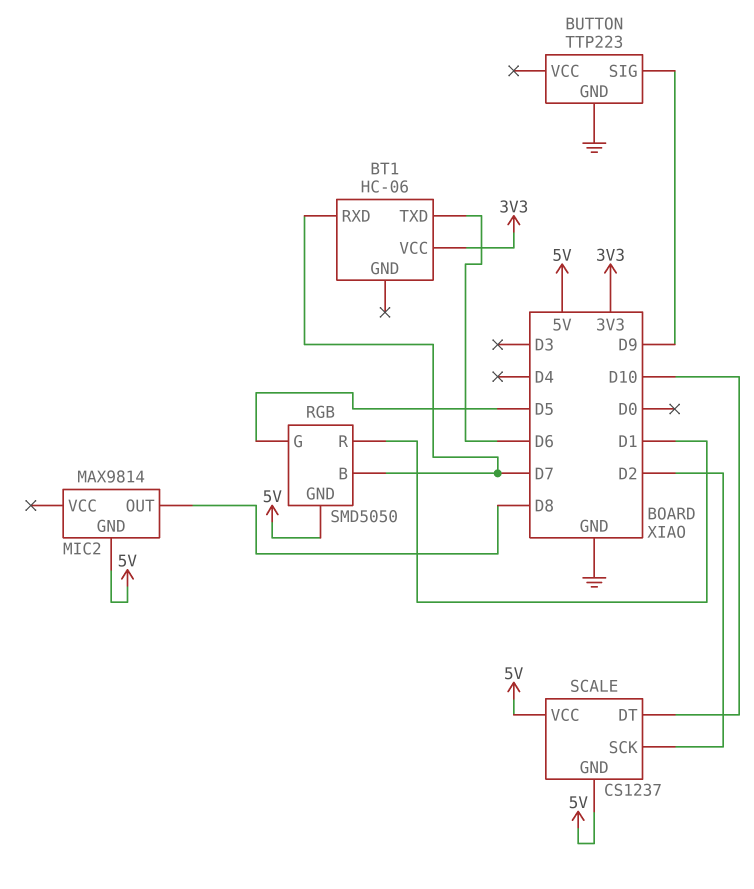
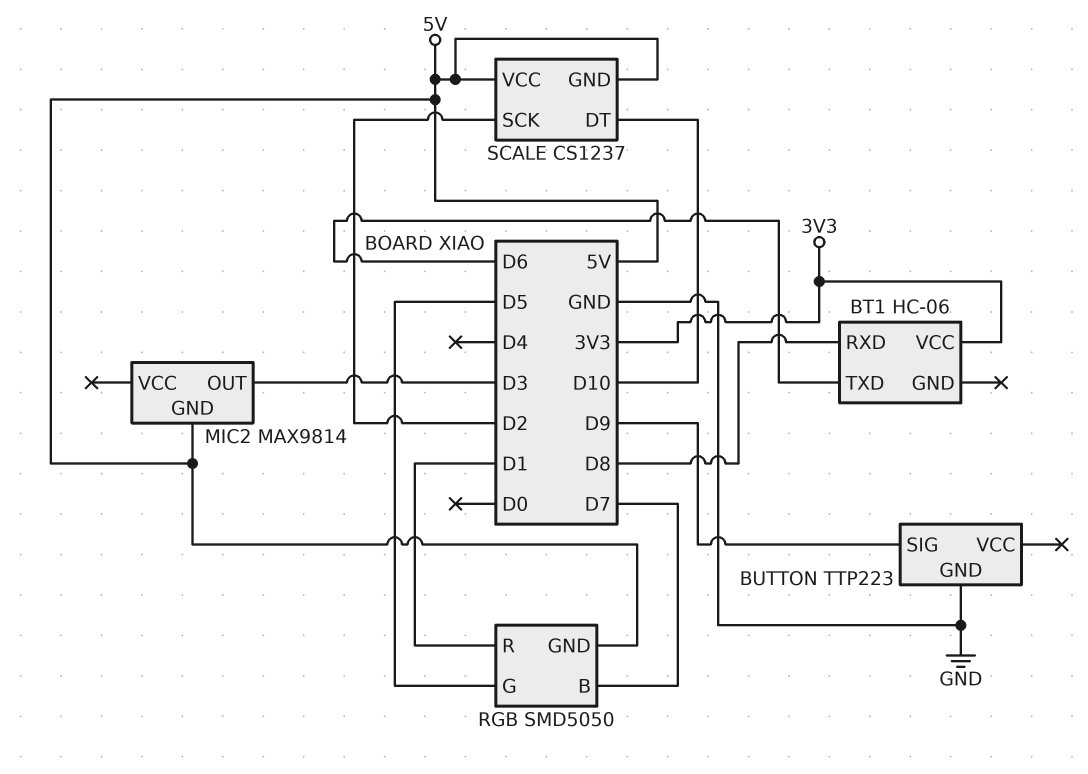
BT1 pin RXD: D7 -> D8
MIC2 pin OUT: D8 -> D3

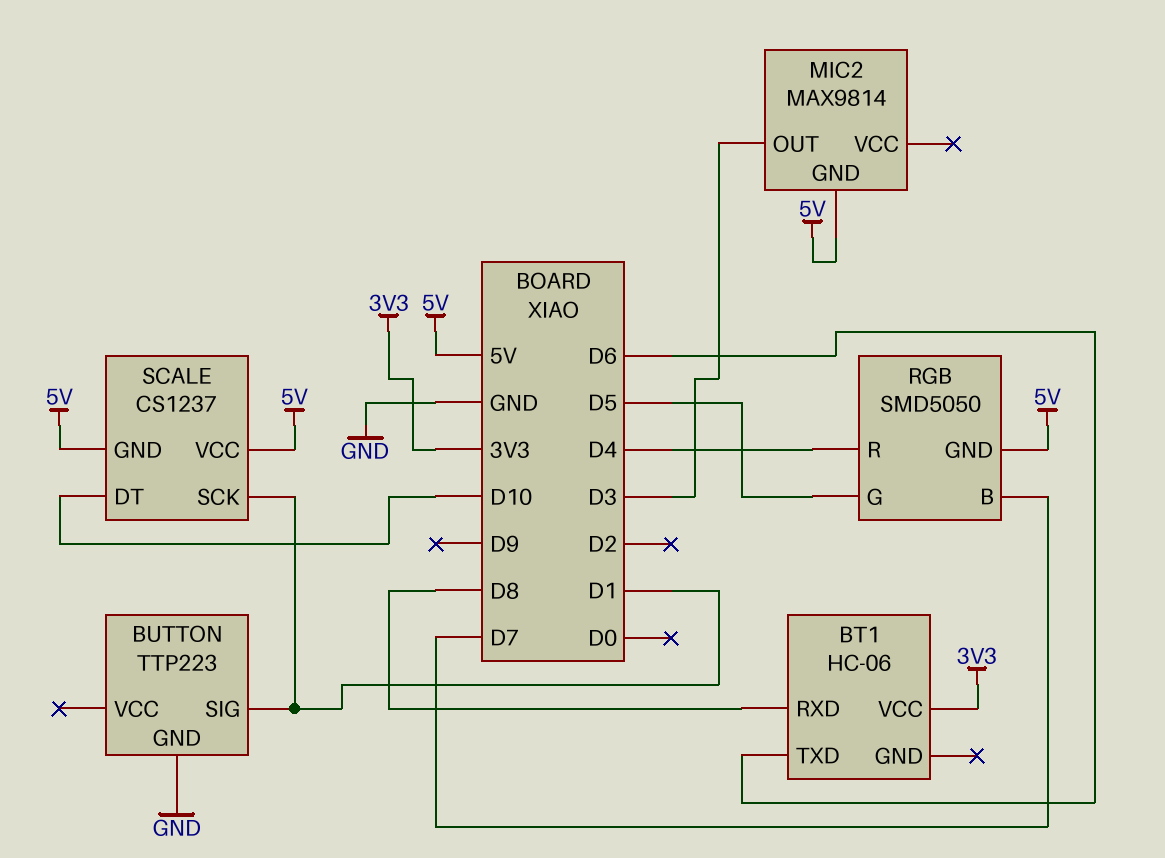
BUTTON pin SIG: D9 -> D1
RGB pin R: D1 -> D4
SCALE pin SCK: D2 -> D1

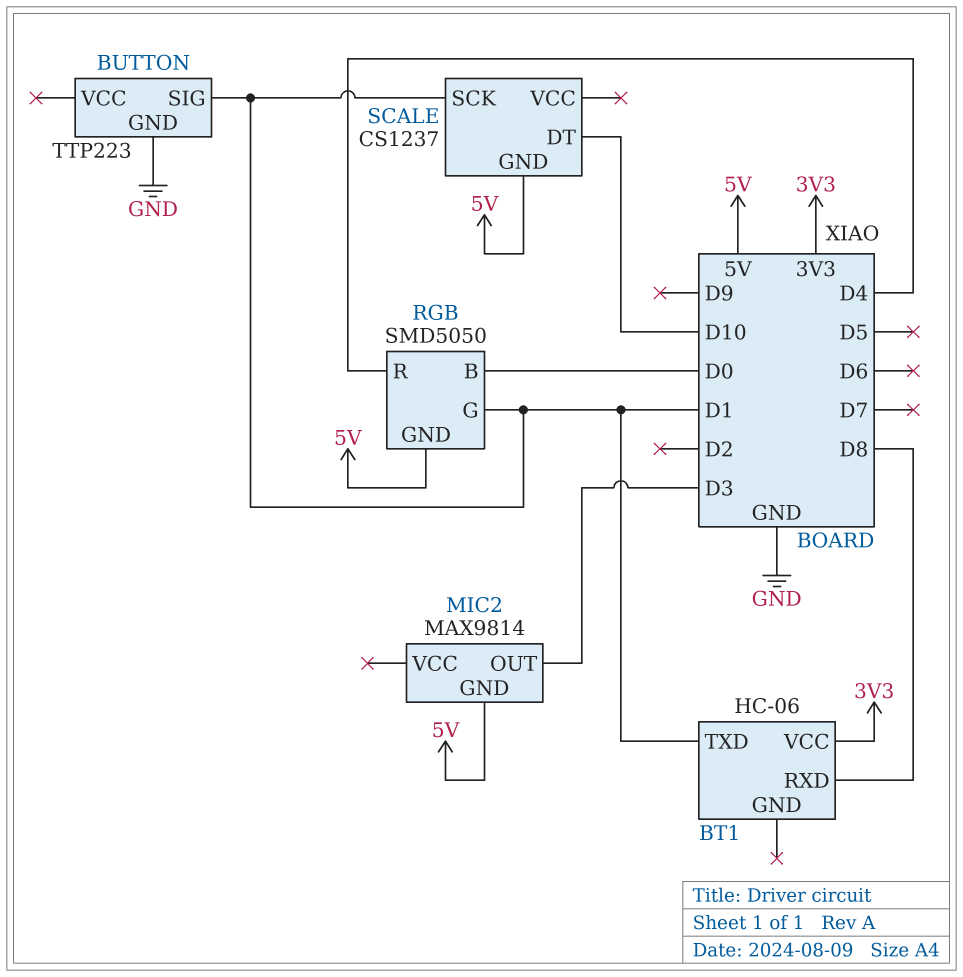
BT1 pin TXD: D6 -> D1
RGB pin B: D7 -> D0
RGB pin G: D5 -> D1
SCALE pin VCC: 5V -> none

